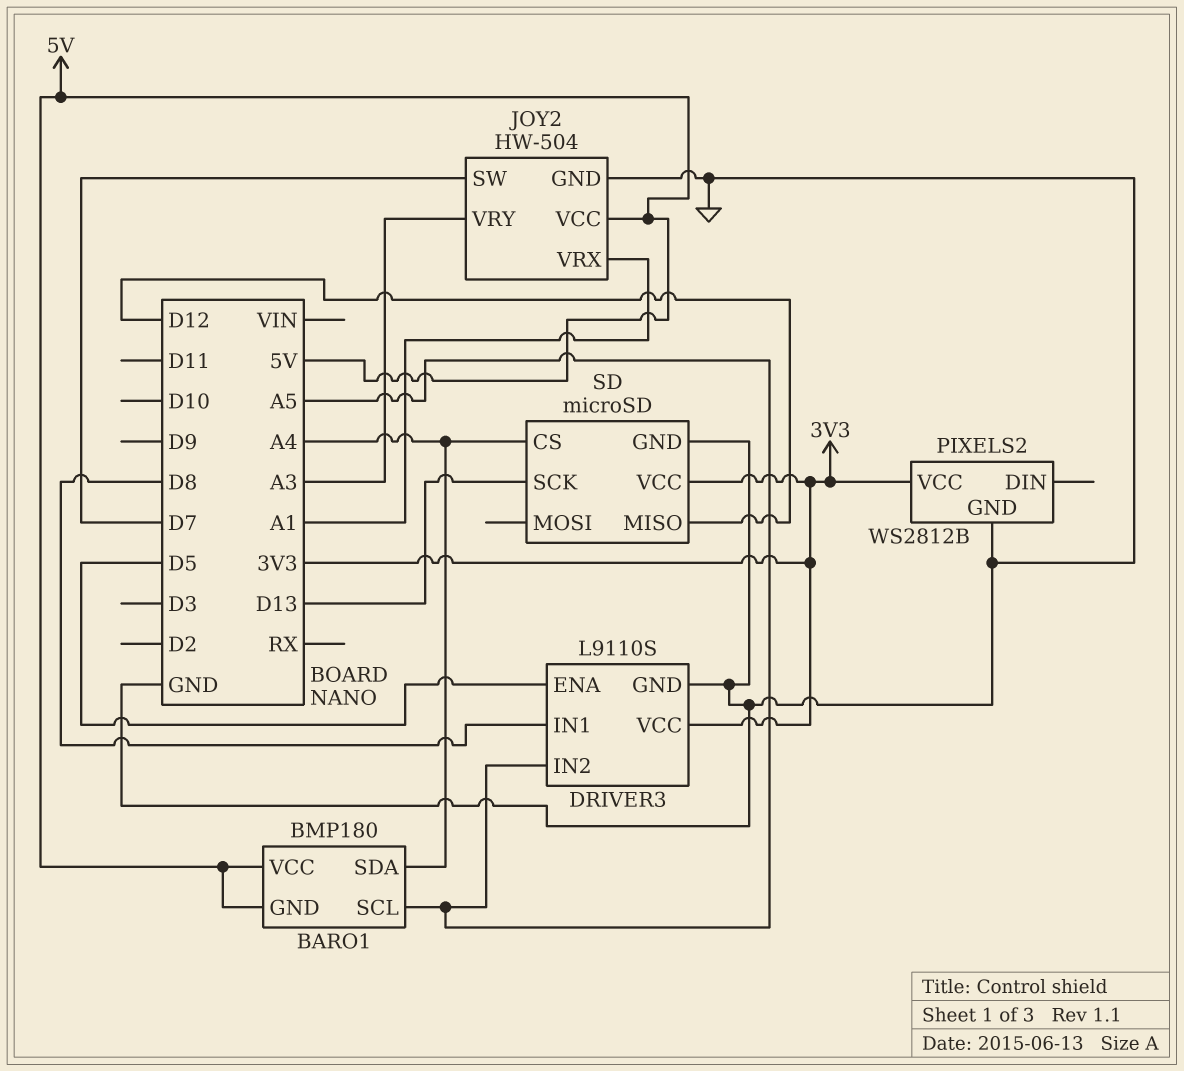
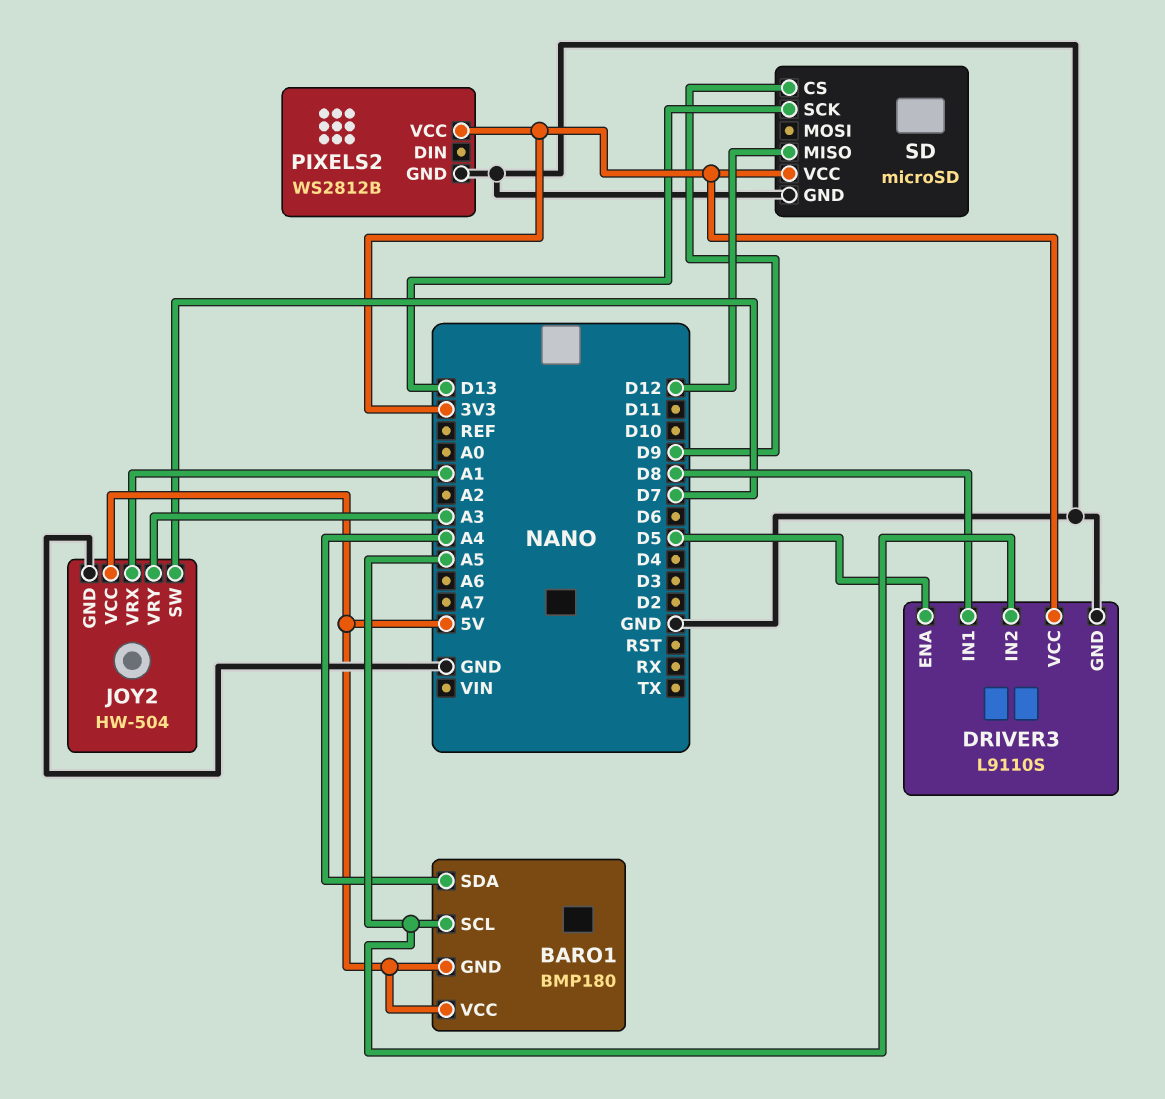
SD pin CS: A4 -> D9

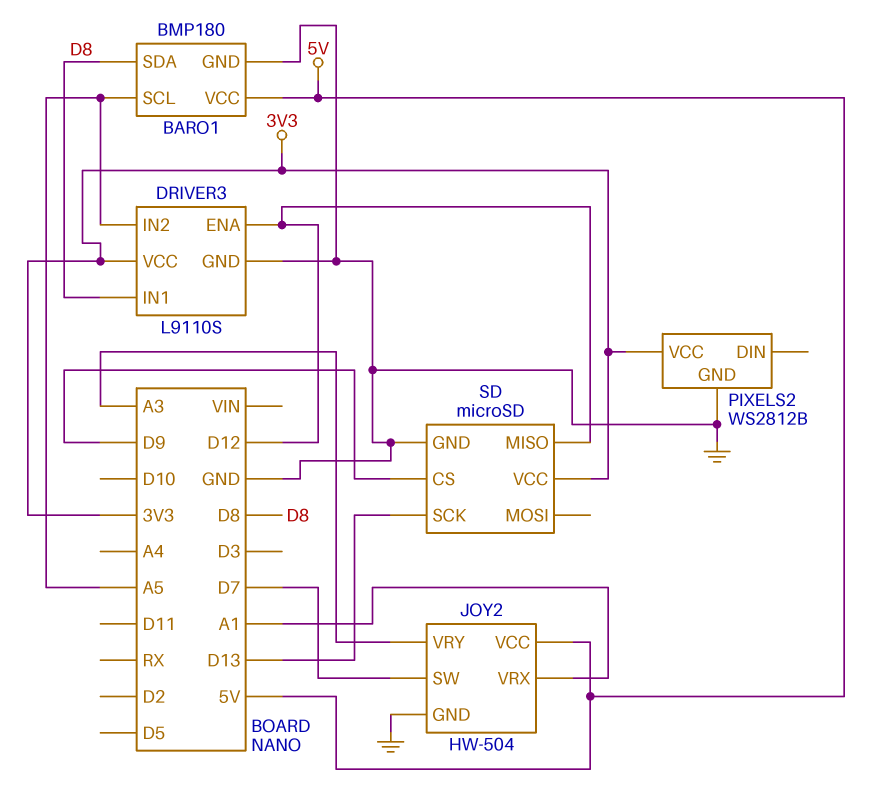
BARO1 pin GND: 5V -> GND
BARO1 pin SDA: A4 -> D8
DRIVER3 pin ENA: D5 -> D12

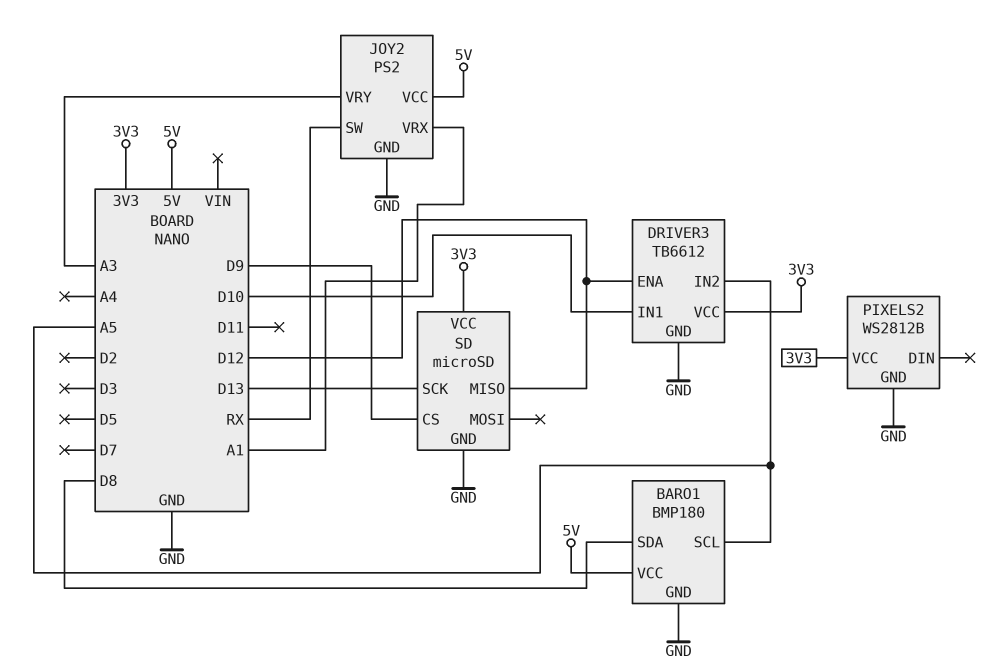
DRIVER3: L9110S -> TB6612
DRIVER3 pin IN1: D8 -> D10
JOY2: HW-504 -> PS2
JOY2 pin SW: D7 -> RX

